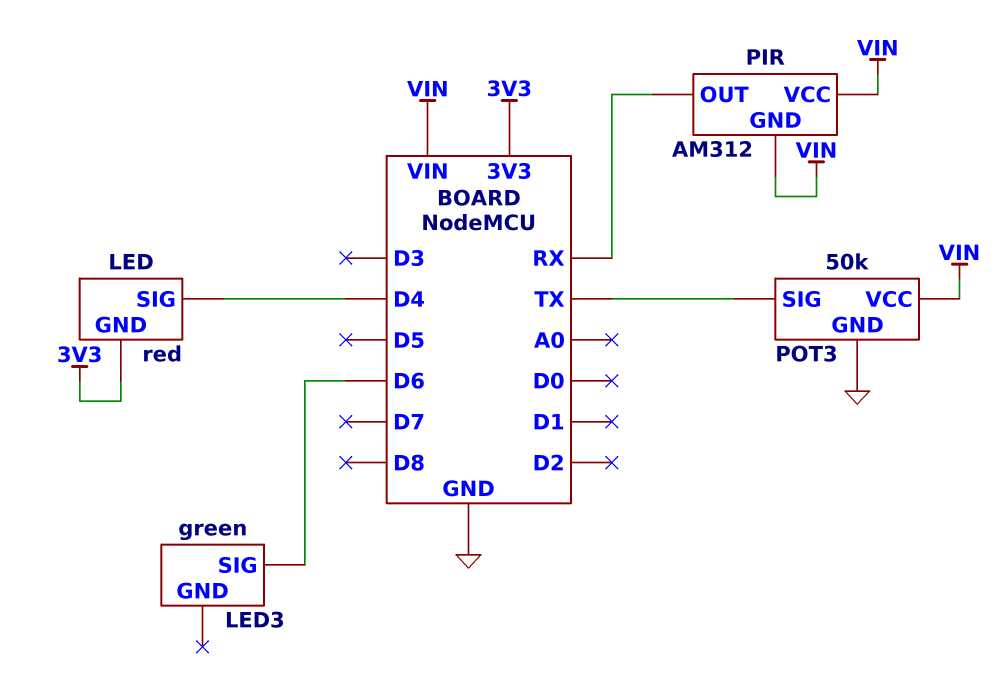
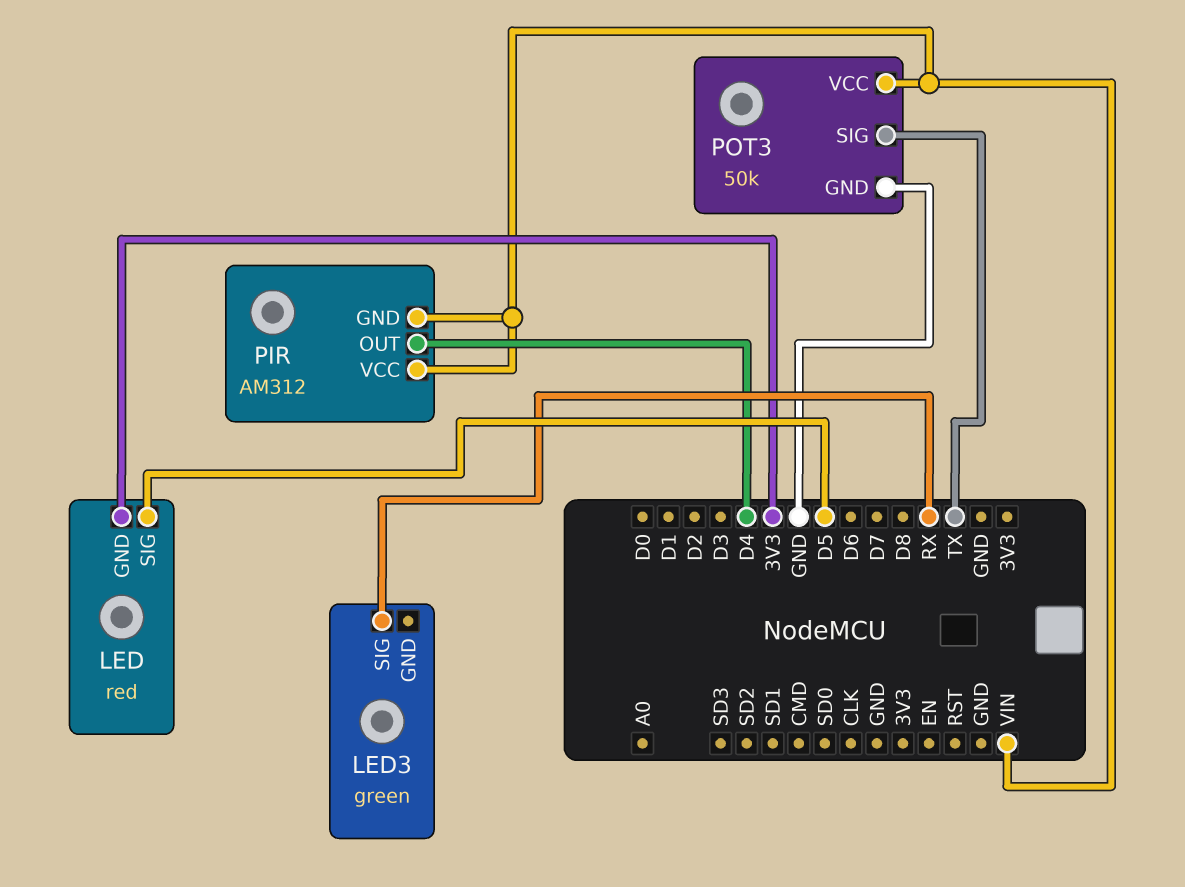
LED pin SIG: D4 -> D5
LED3 pin SIG: D6 -> RX
PIR pin OUT: RX -> D4

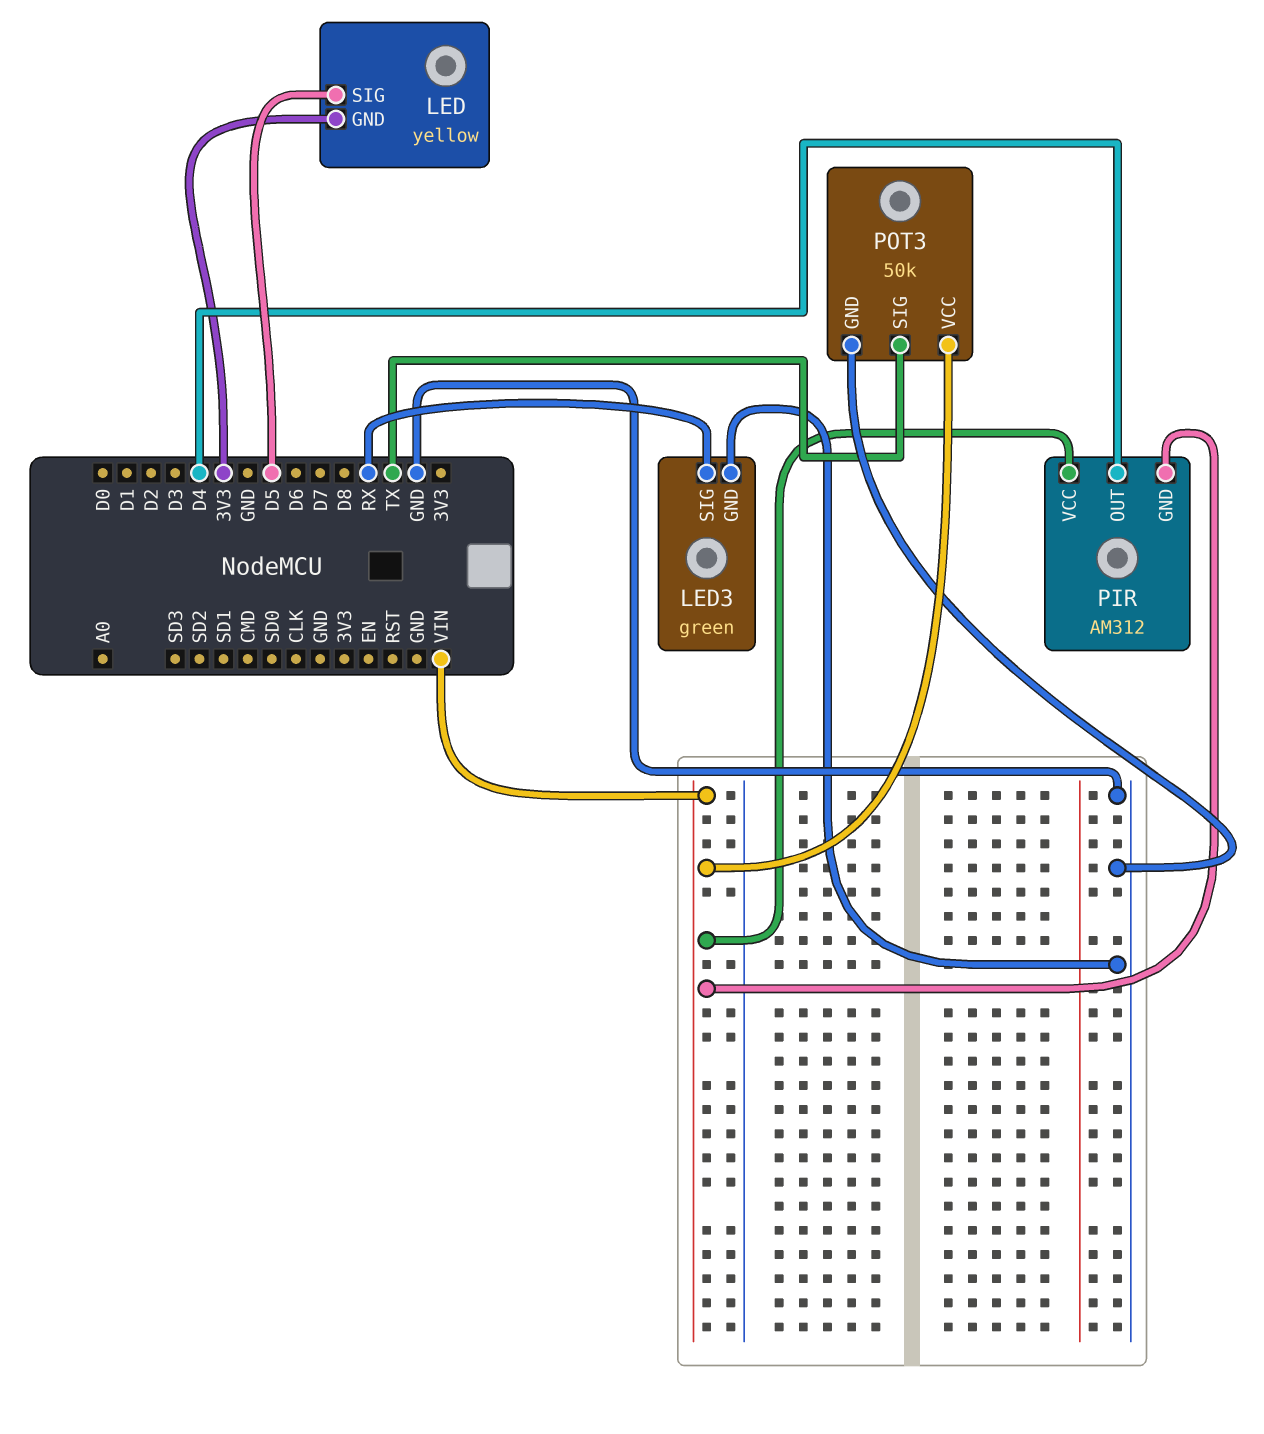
LED: red -> yellow
LED3 pin GND: none -> GND

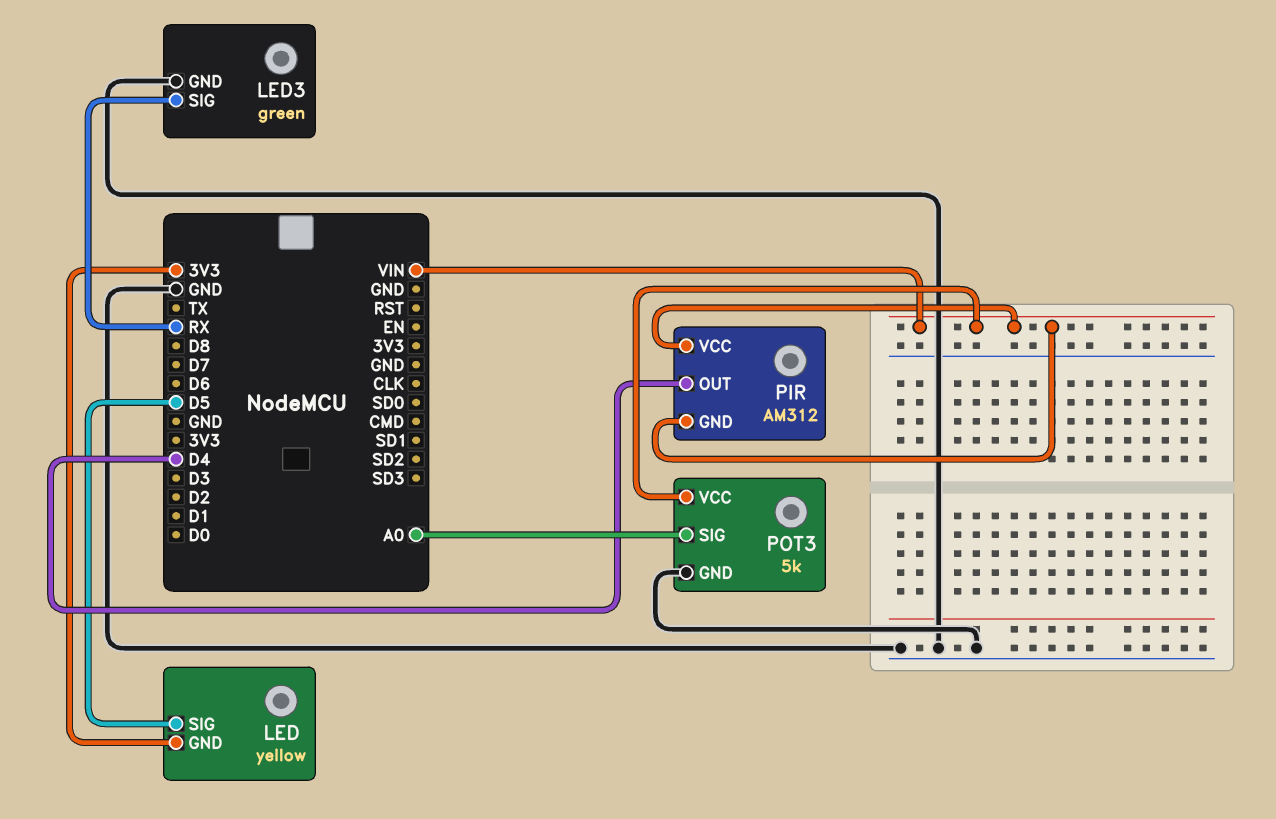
POT3: 50k -> 5k
POT3 pin SIG: TX -> A0

